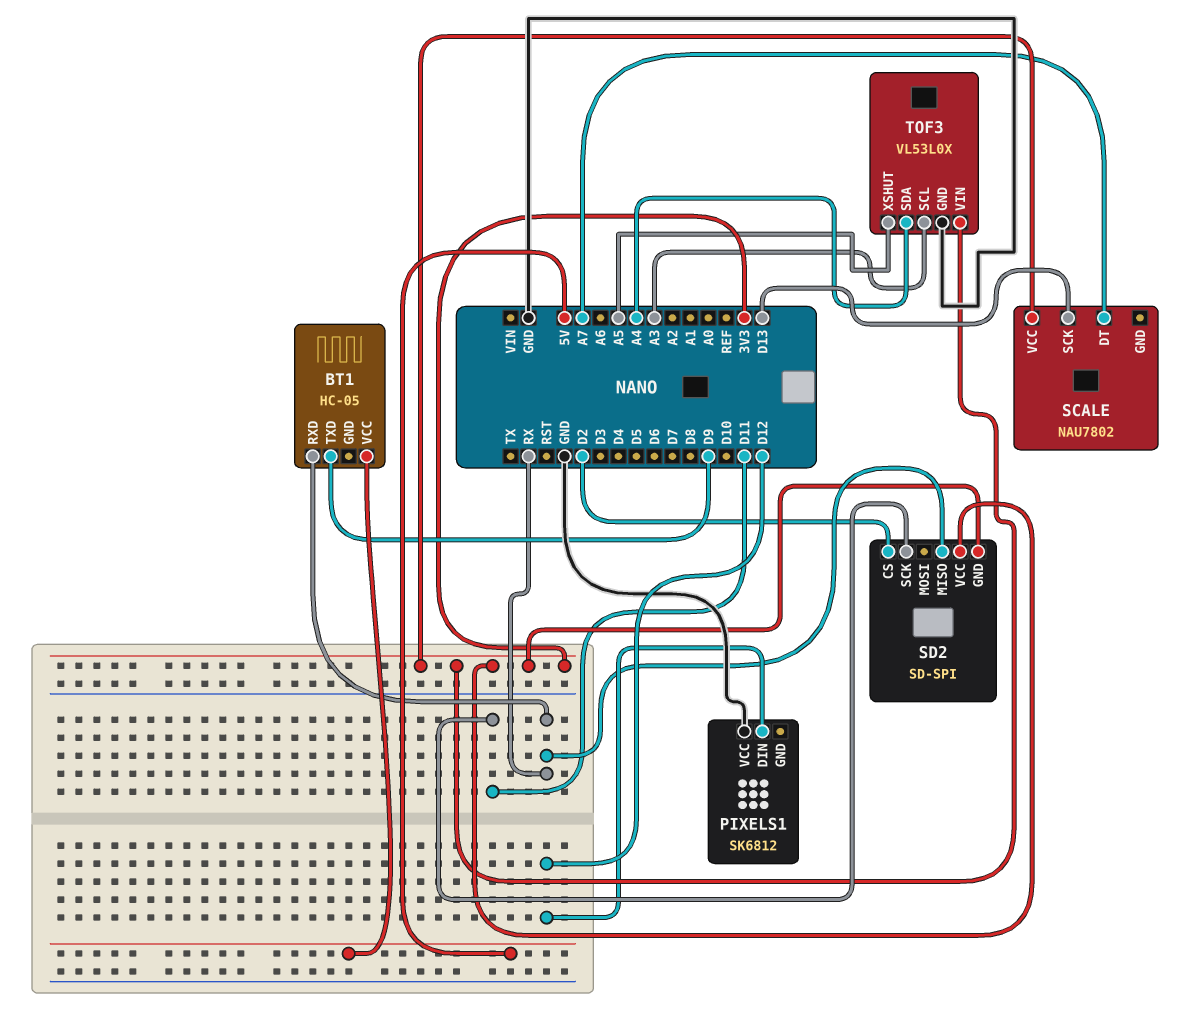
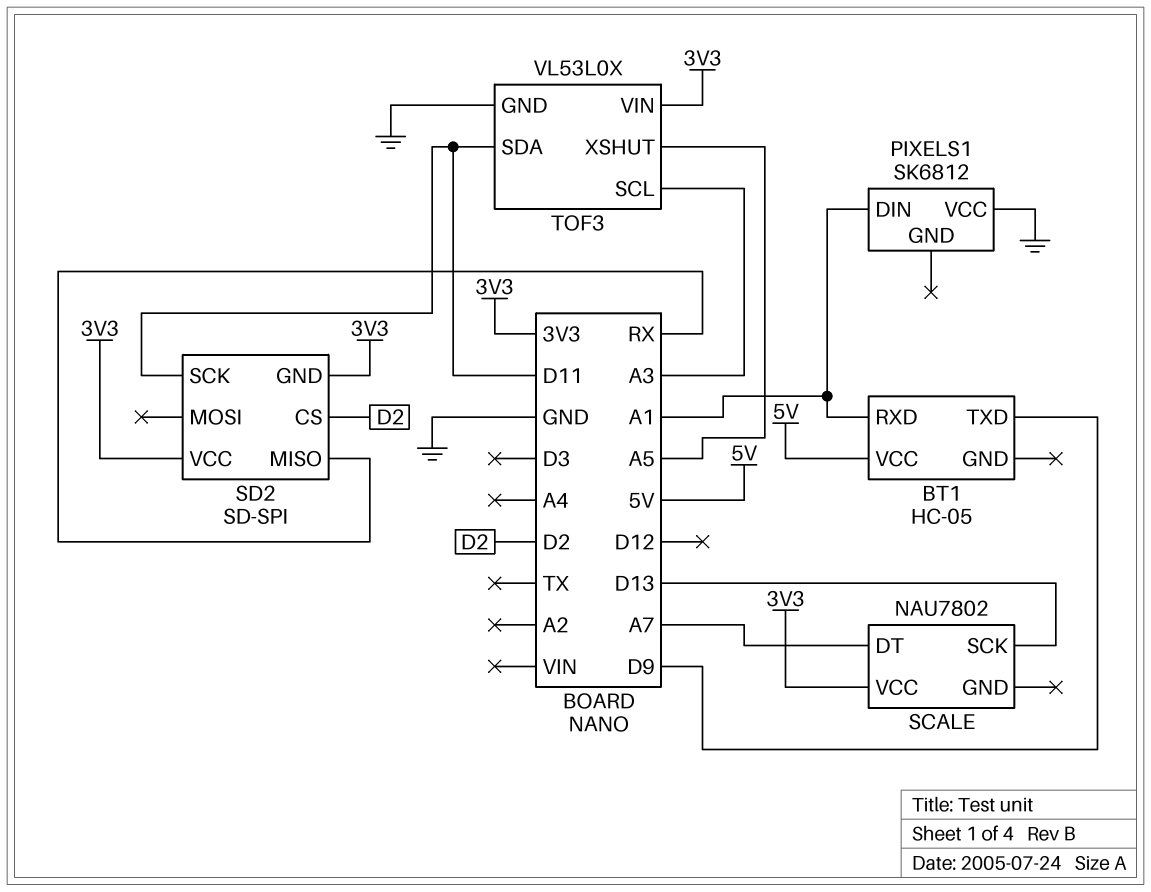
BT1 pin RXD: RX -> A1
PIXELS1 pin DIN: D12 -> A1
TOF3 pin SDA: A4 -> D11

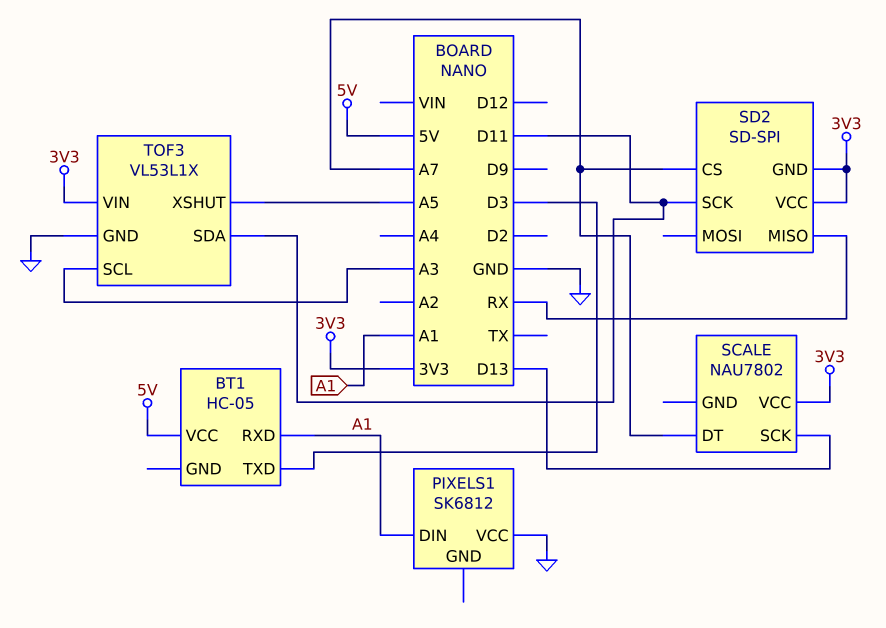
BT1 pin TXD: D9 -> D3
SD2 pin CS: D2 -> A7
TOF3: VL53L0X -> VL53L1X

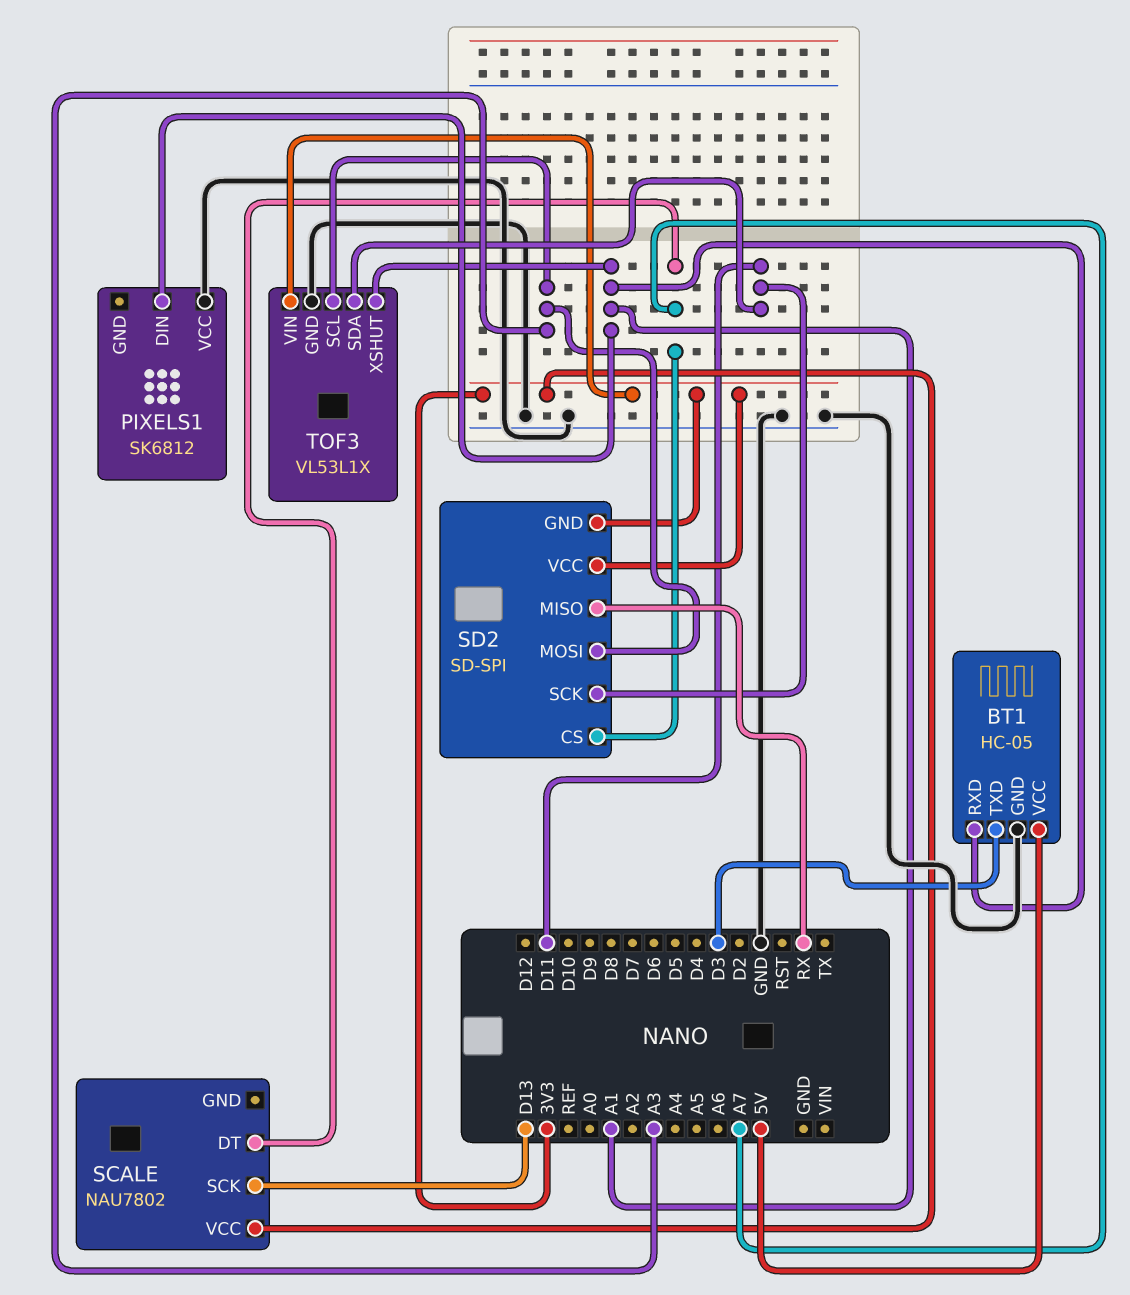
BT1 pin GND: none -> GND
SD2 pin MOSI: none -> A3
TOF3 pin XSHUT: A5 -> A1

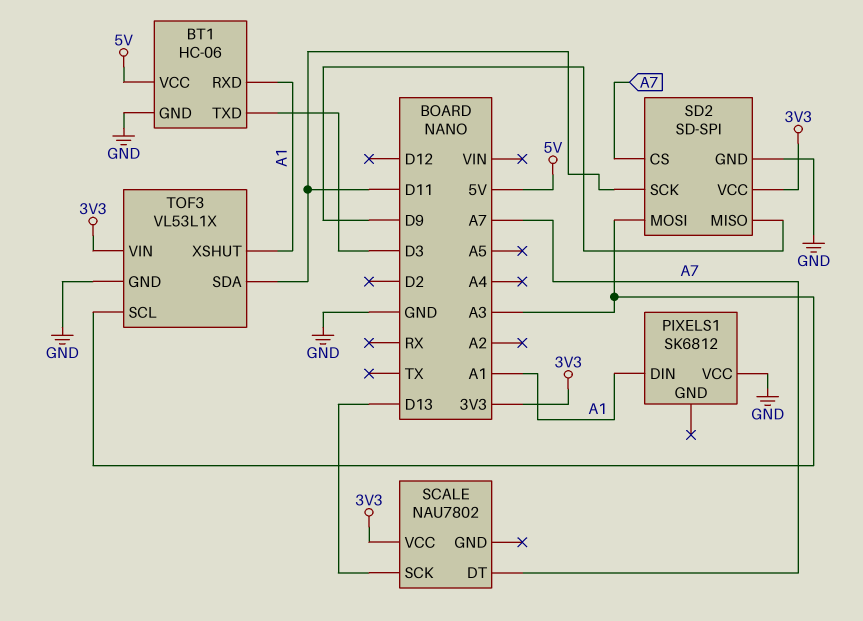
BT1: HC-05 -> HC-06
SD2 pin GND: 3V3 -> GND
SD2 pin MISO: RX -> D9

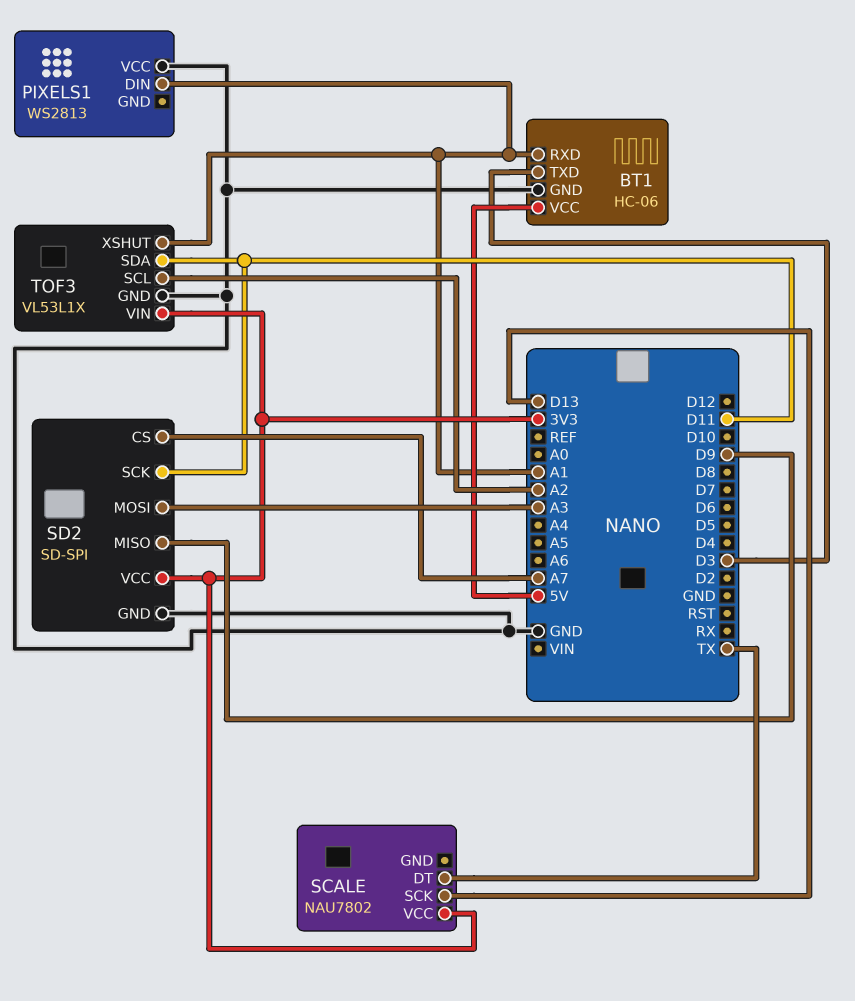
PIXELS1: SK6812 -> WS2813
SCALE pin DT: A7 -> TX
TOF3 pin SCL: A3 -> A2

